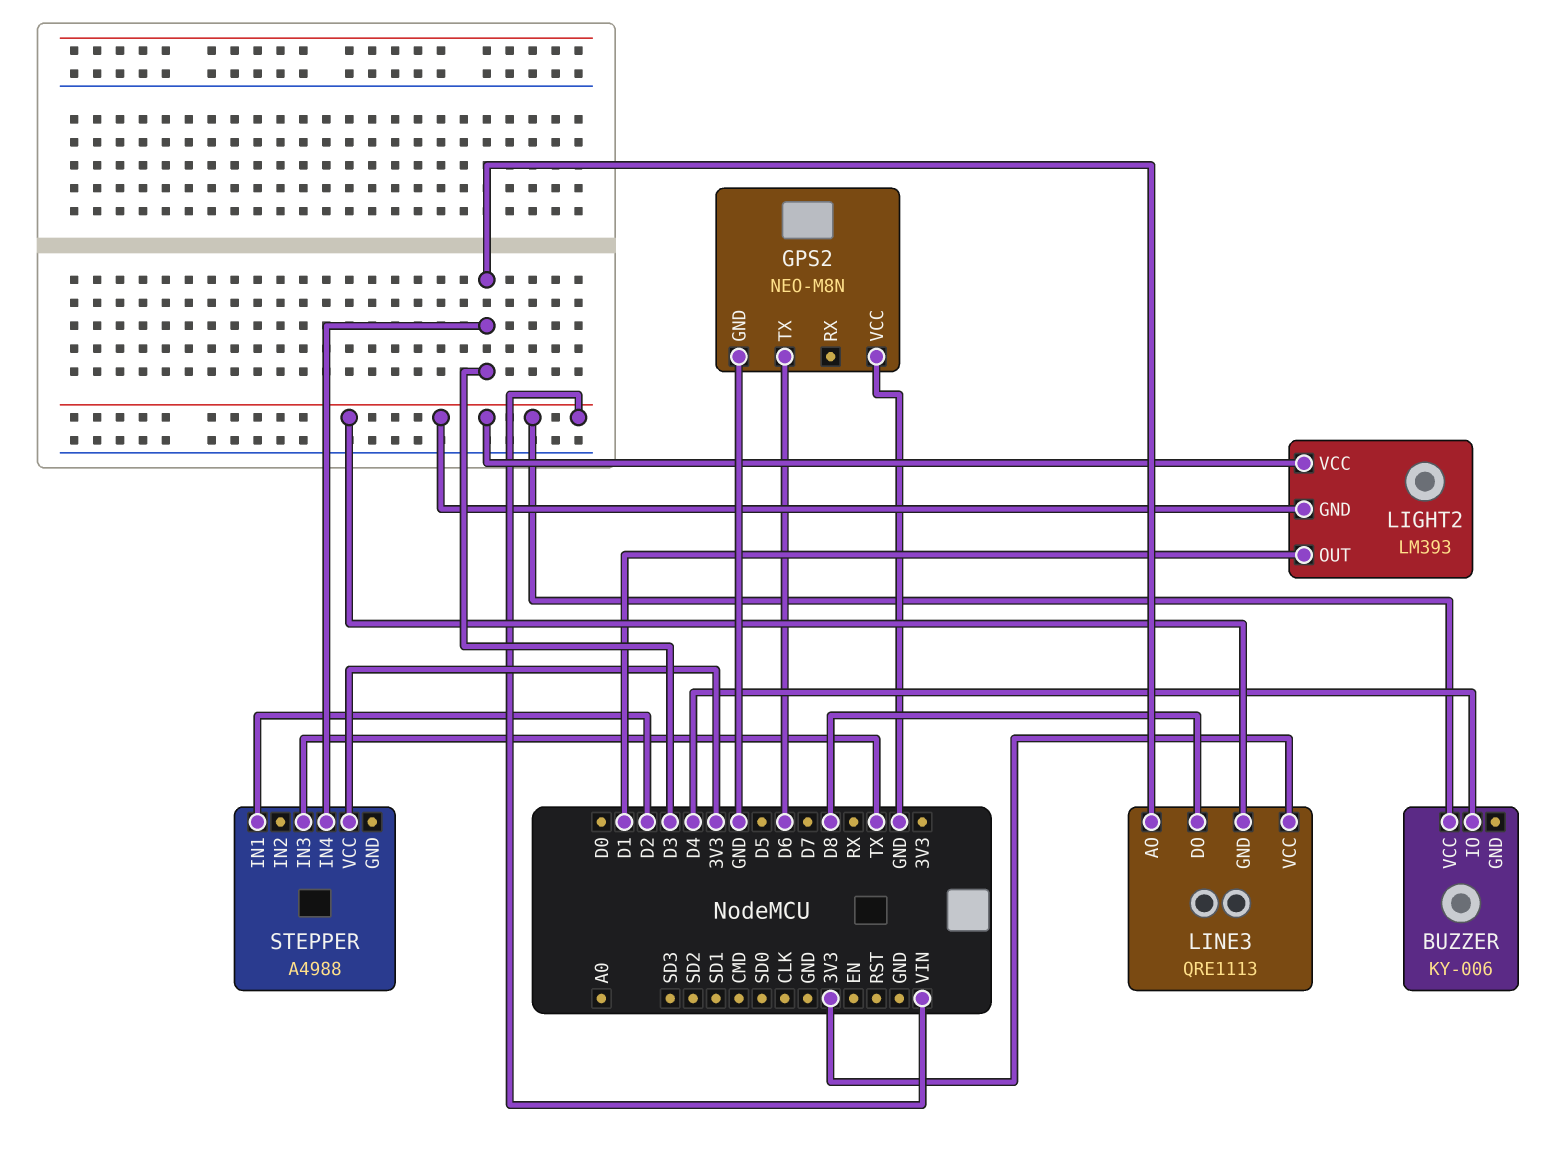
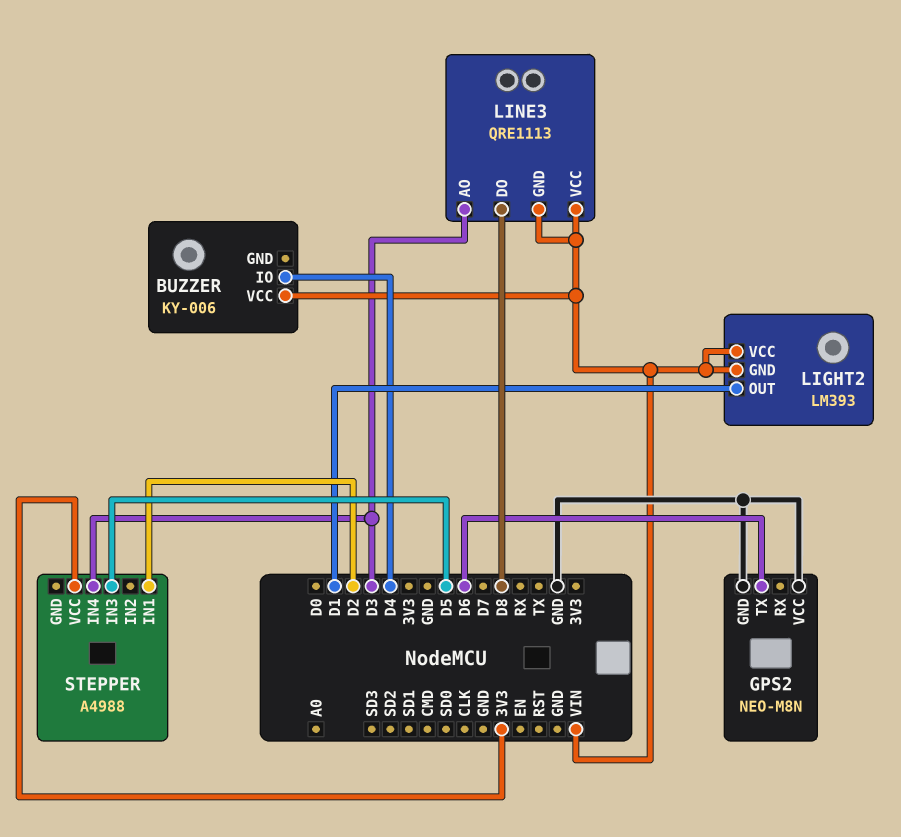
LINE3 pin VCC: 3V3 -> VIN
STEPPER pin IN3: TX -> D5

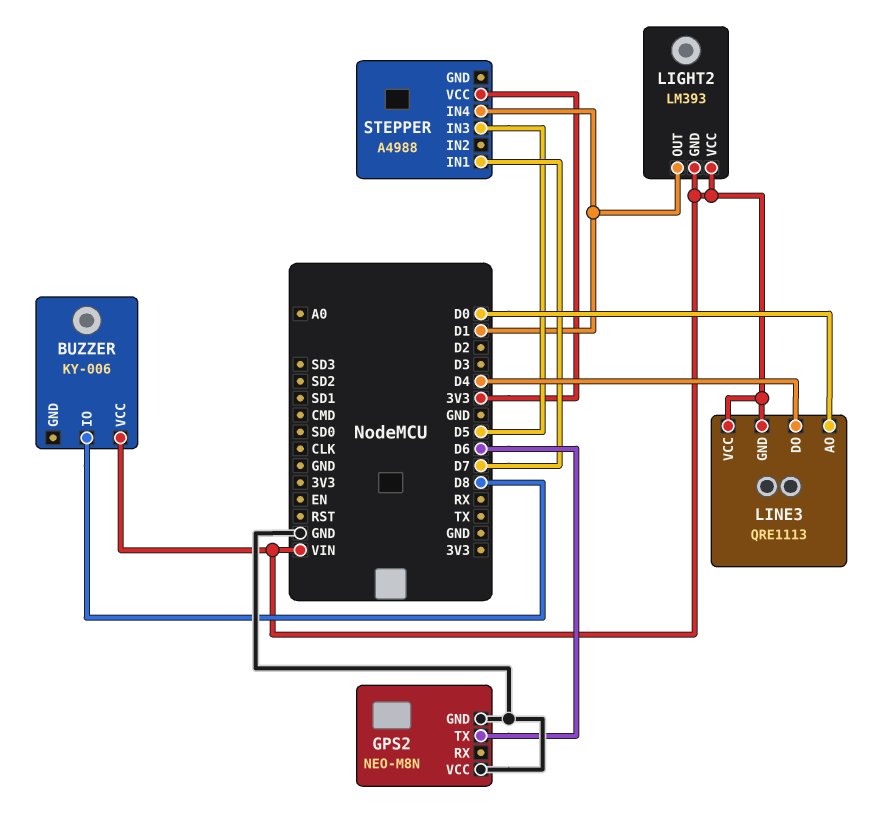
BUZZER pin IO: D4 -> D8
LINE3 pin AO: D3 -> D0
LINE3 pin DO: D8 -> D4
STEPPER pin IN1: D2 -> D7
STEPPER pin IN4: D3 -> D1

